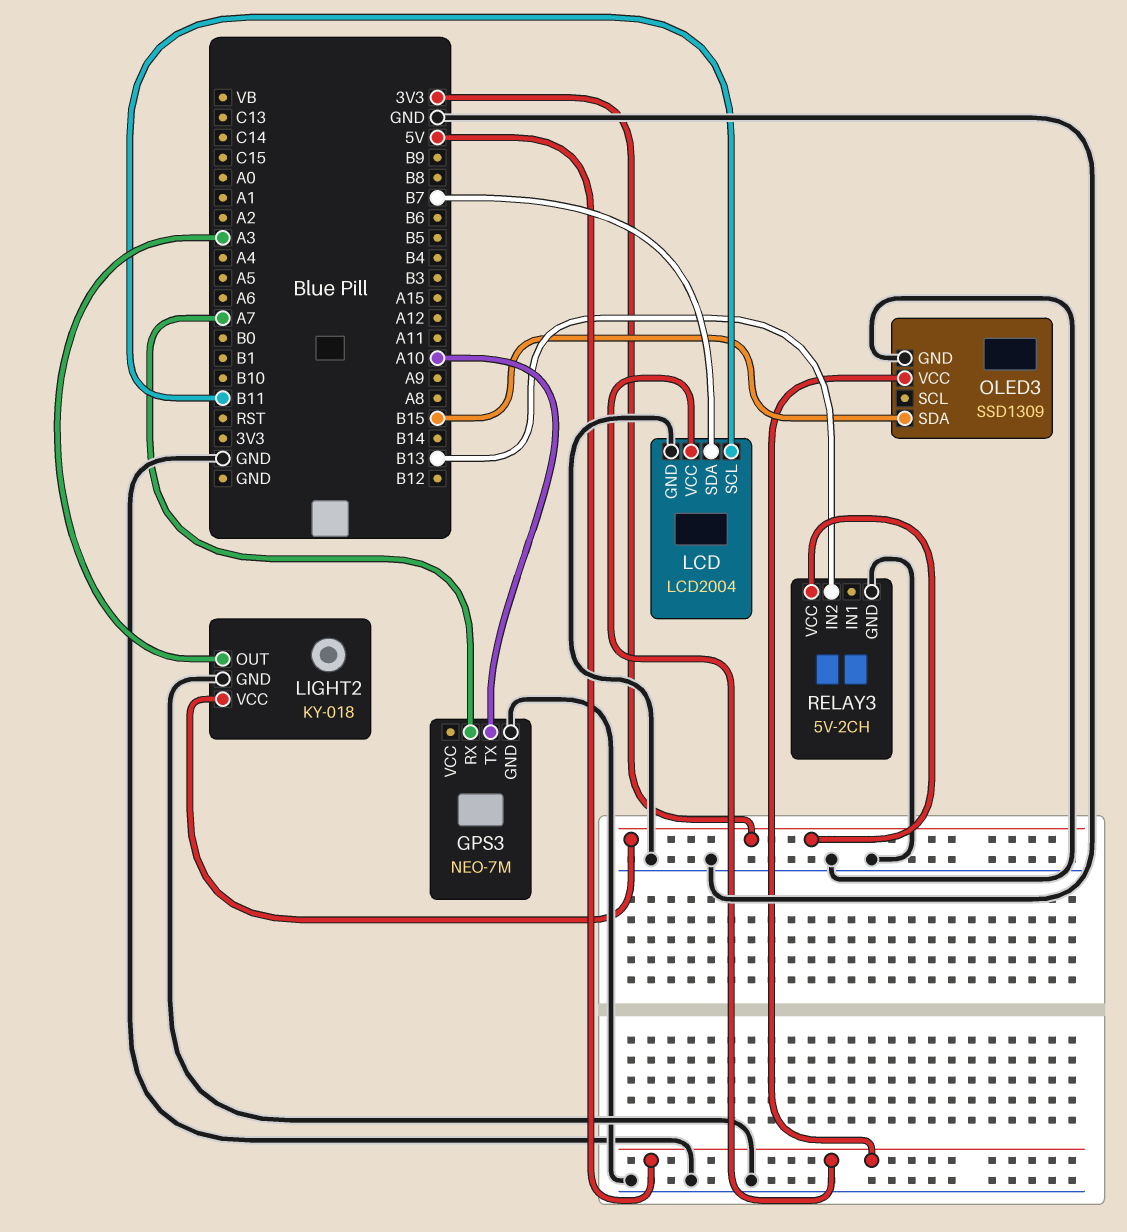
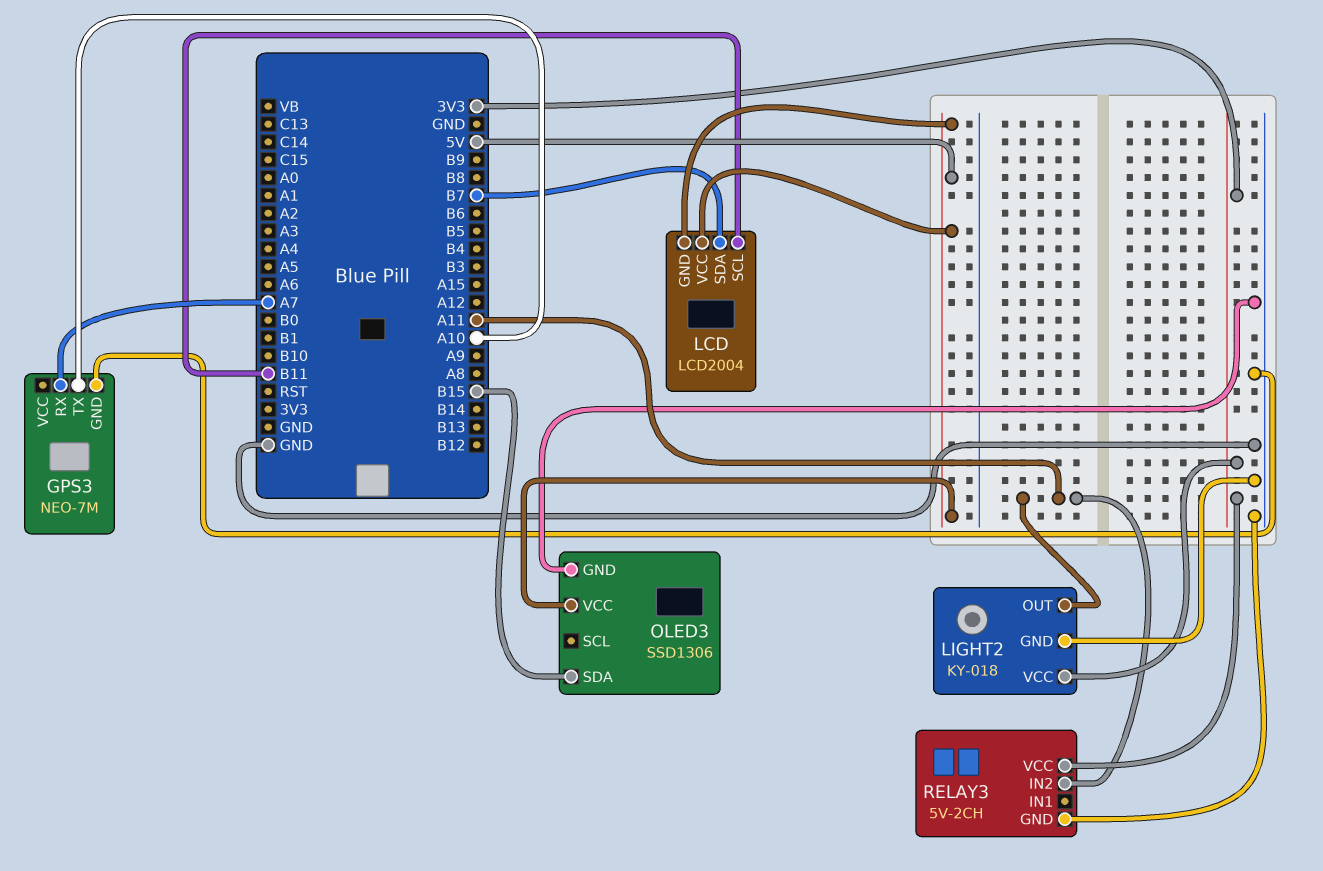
LCD pin GND: GND -> 5V
LIGHT2 pin OUT: A3 -> A11
OLED3: SSD1309 -> SSD1306
RELAY3 pin IN2: B13 -> A11

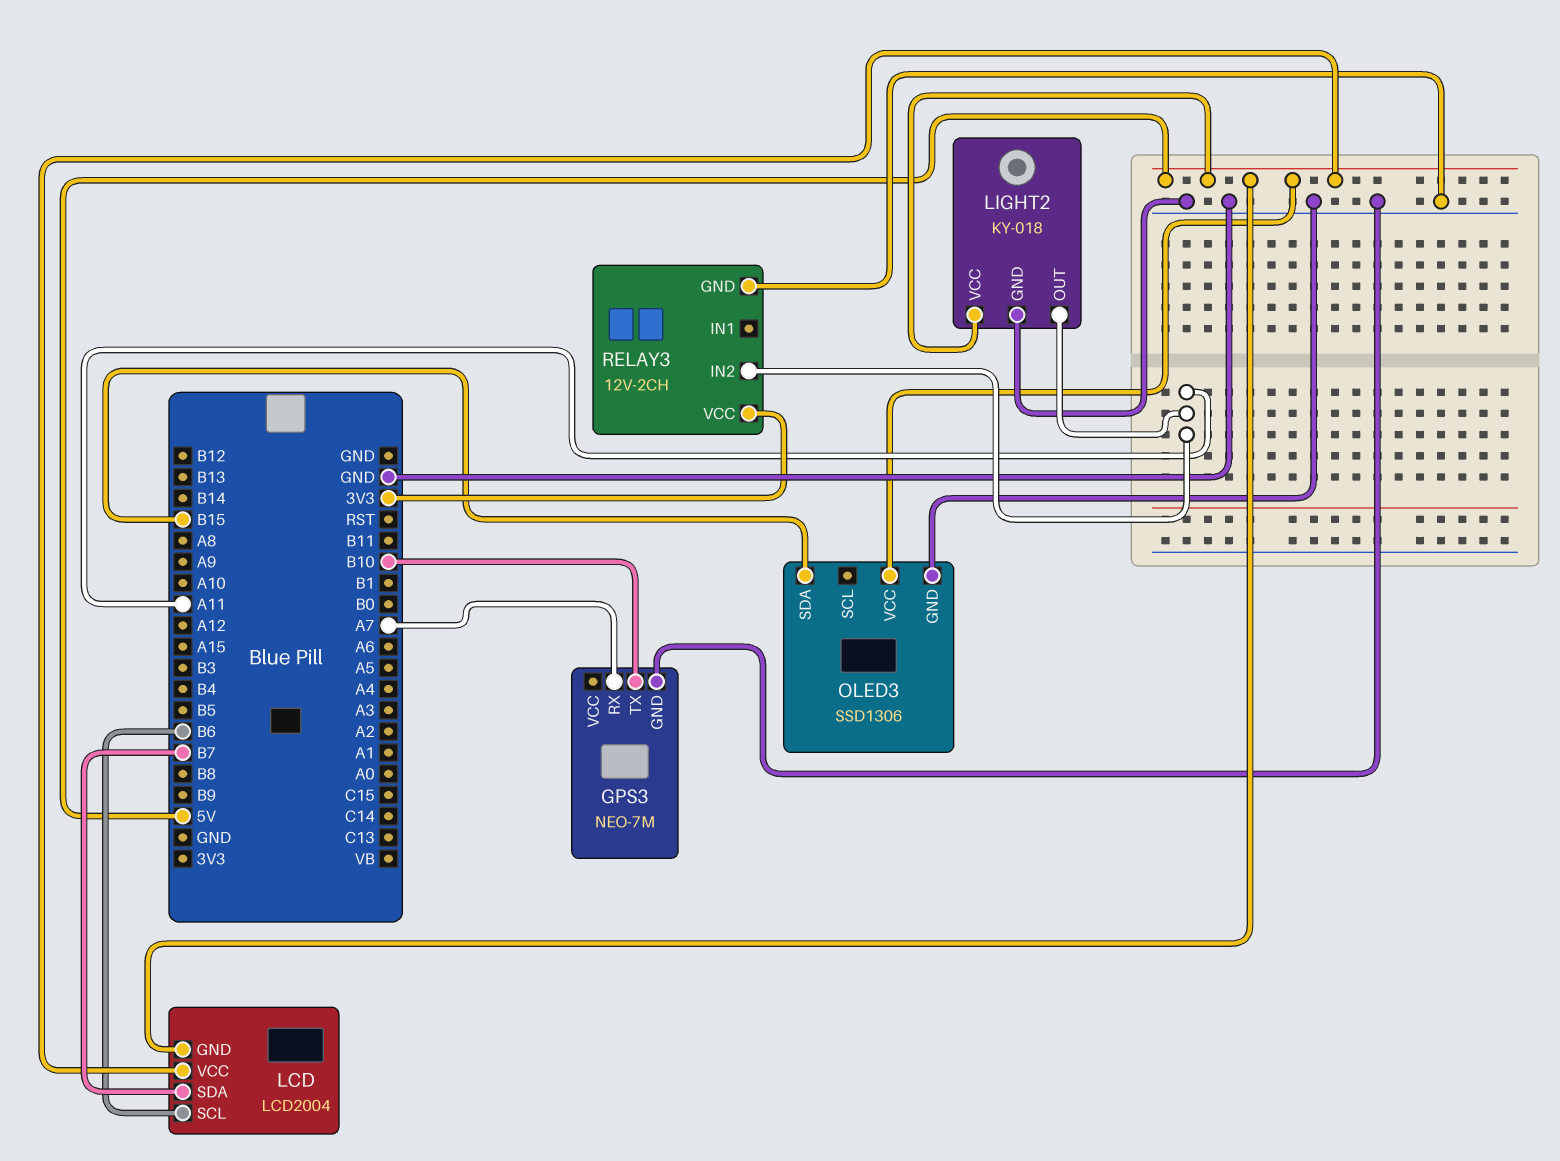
GPS3 pin TX: A10 -> B10
LCD pin SCL: B11 -> B6
LIGHT2 pin VCC: 3V3 -> 5V
RELAY3: 5V-2CH -> 12V-2CH

